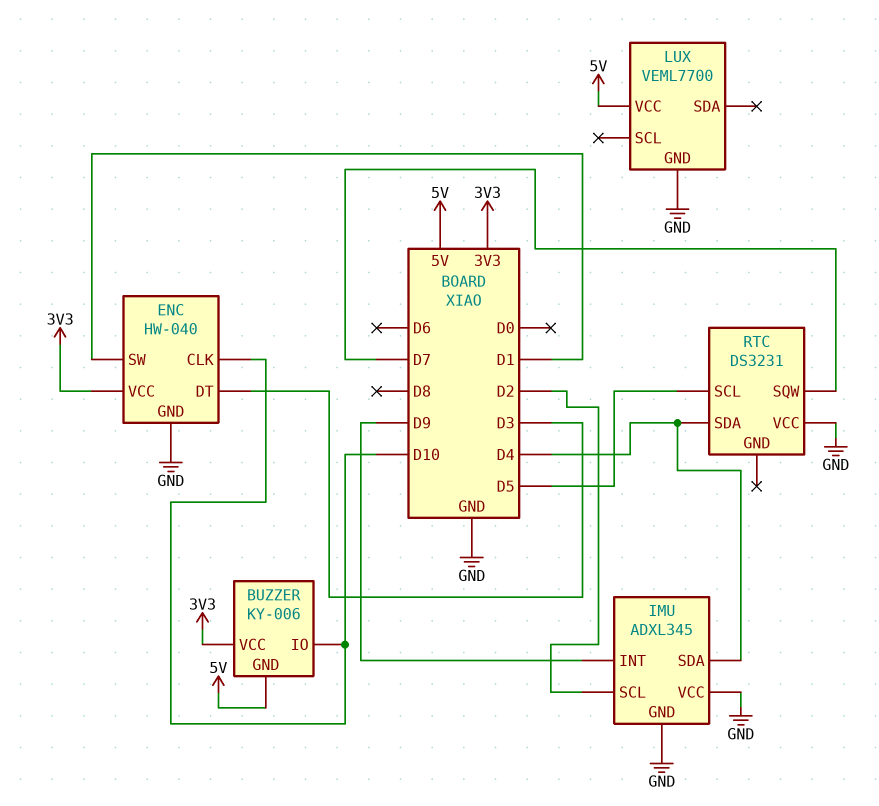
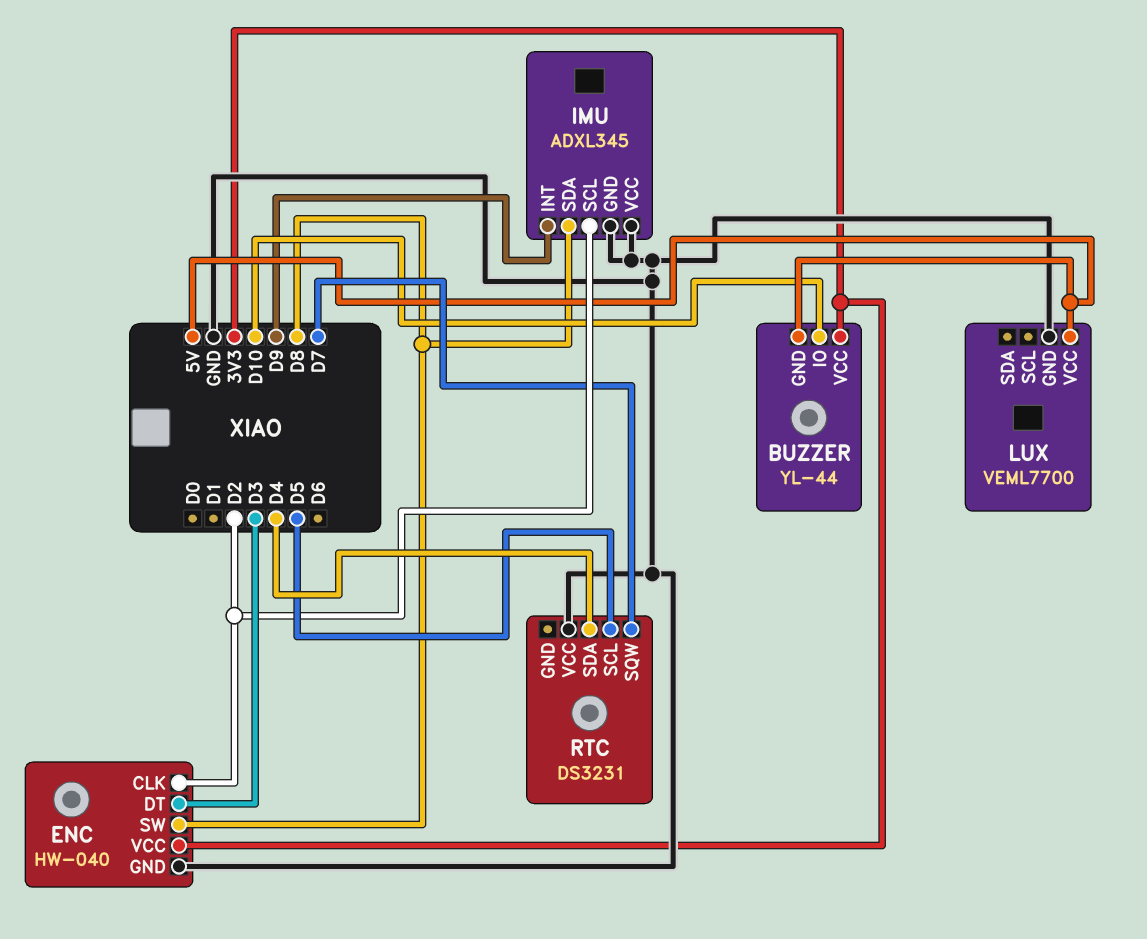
BUZZER: KY-006 -> YL-44
ENC pin CLK: D10 -> D2
ENC pin SW: D1 -> D8
IMU pin SDA: D4 -> D8

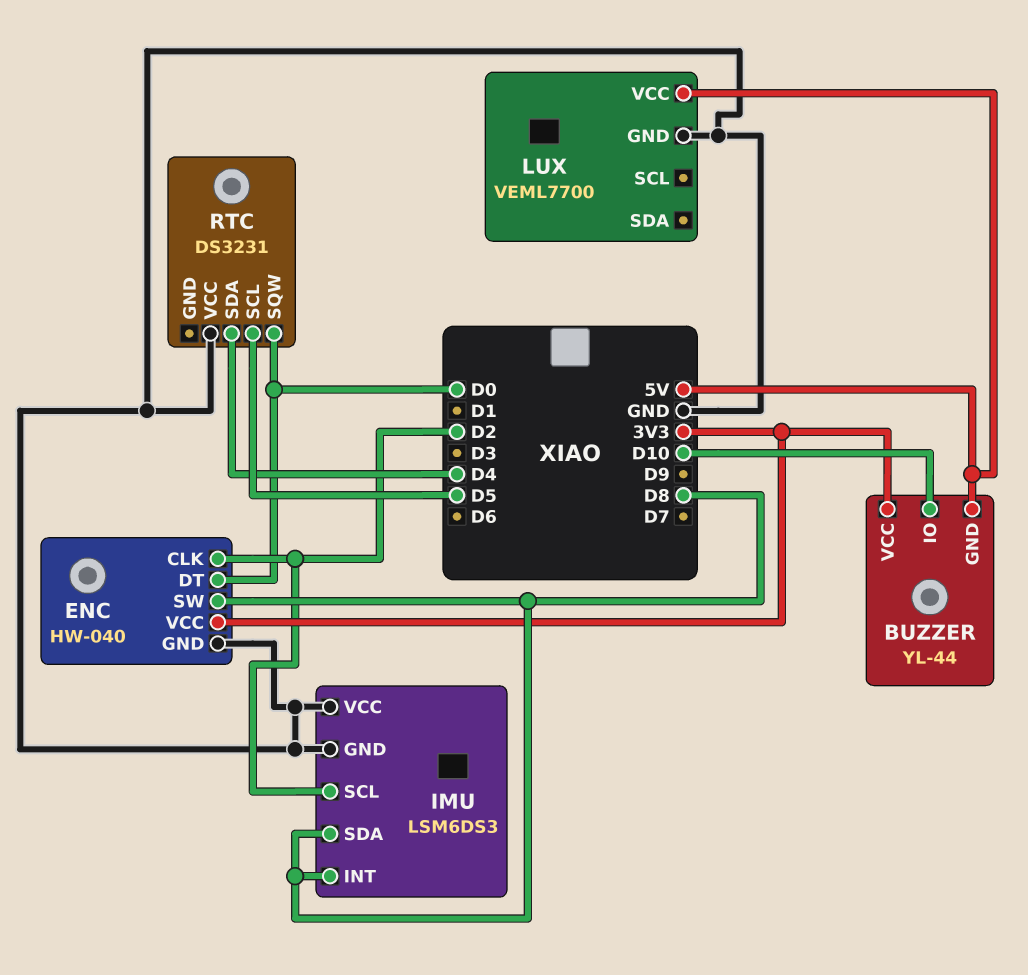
ENC pin DT: D3 -> D0
IMU: ADXL345 -> LSM6DS3
IMU pin INT: D9 -> D8
RTC pin SQW: D7 -> D0

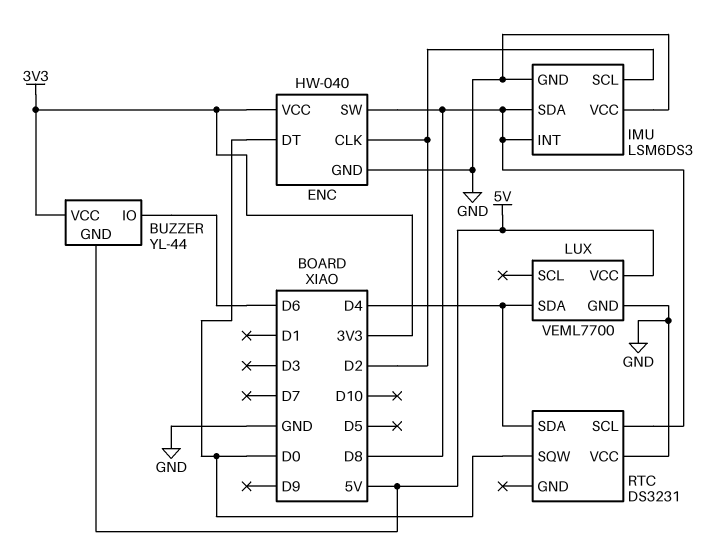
BUZZER pin IO: D10 -> D6
LUX pin SDA: none -> D4
RTC pin SCL: D5 -> D8

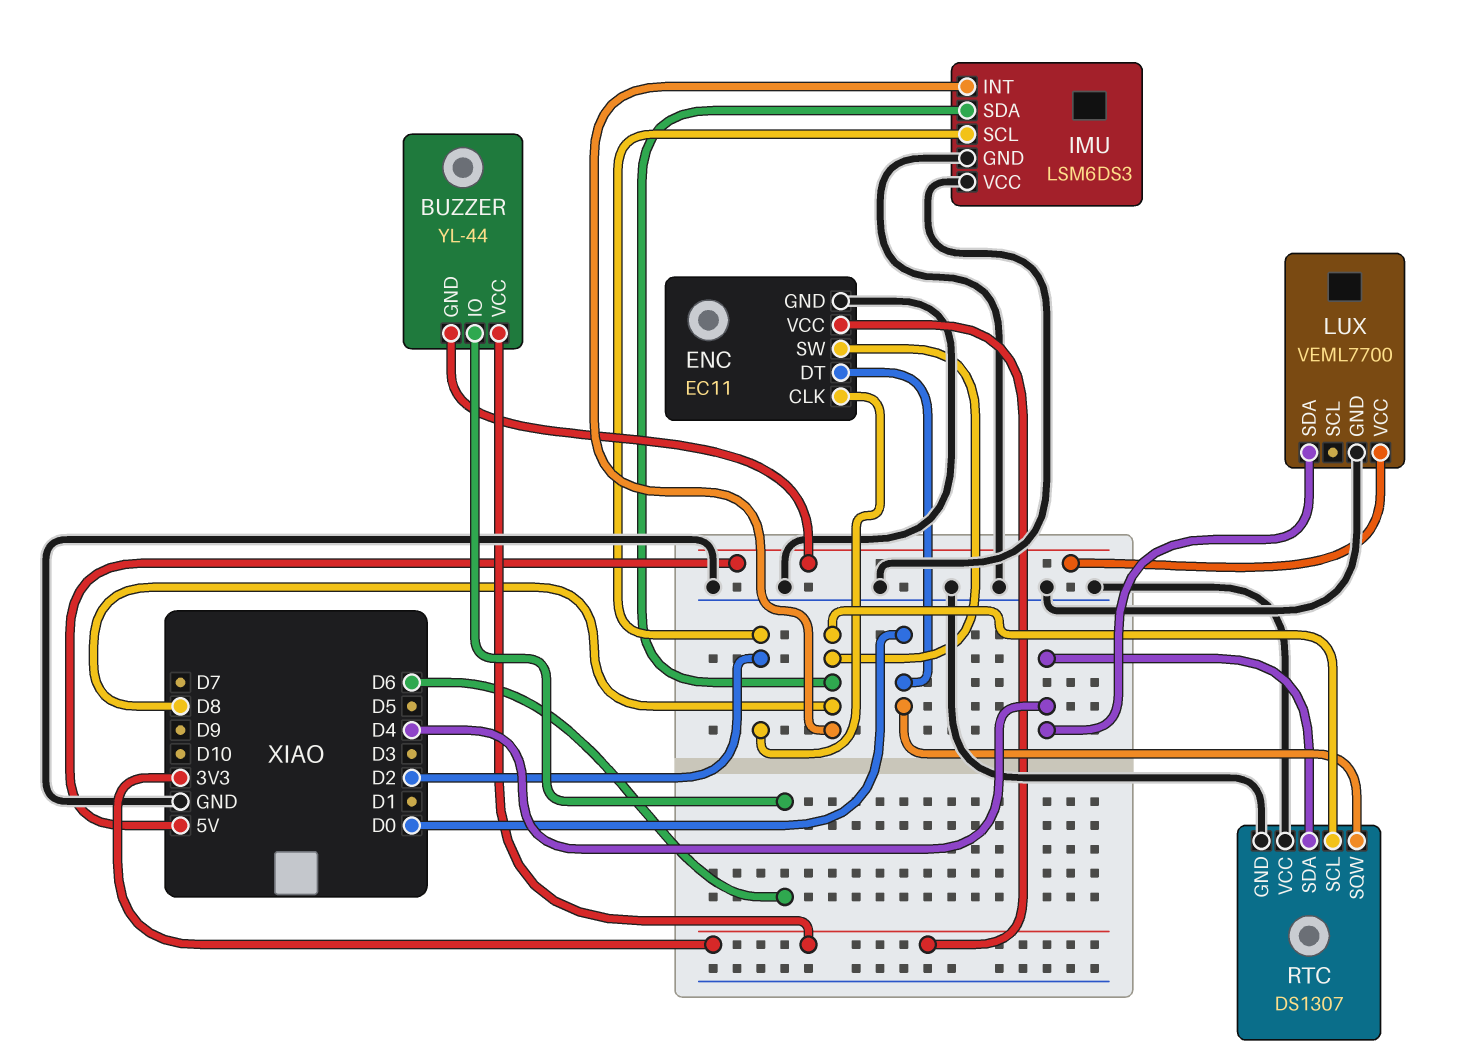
ENC: HW-040 -> EC11
RTC: DS3231 -> DS1307
RTC pin GND: none -> GND

